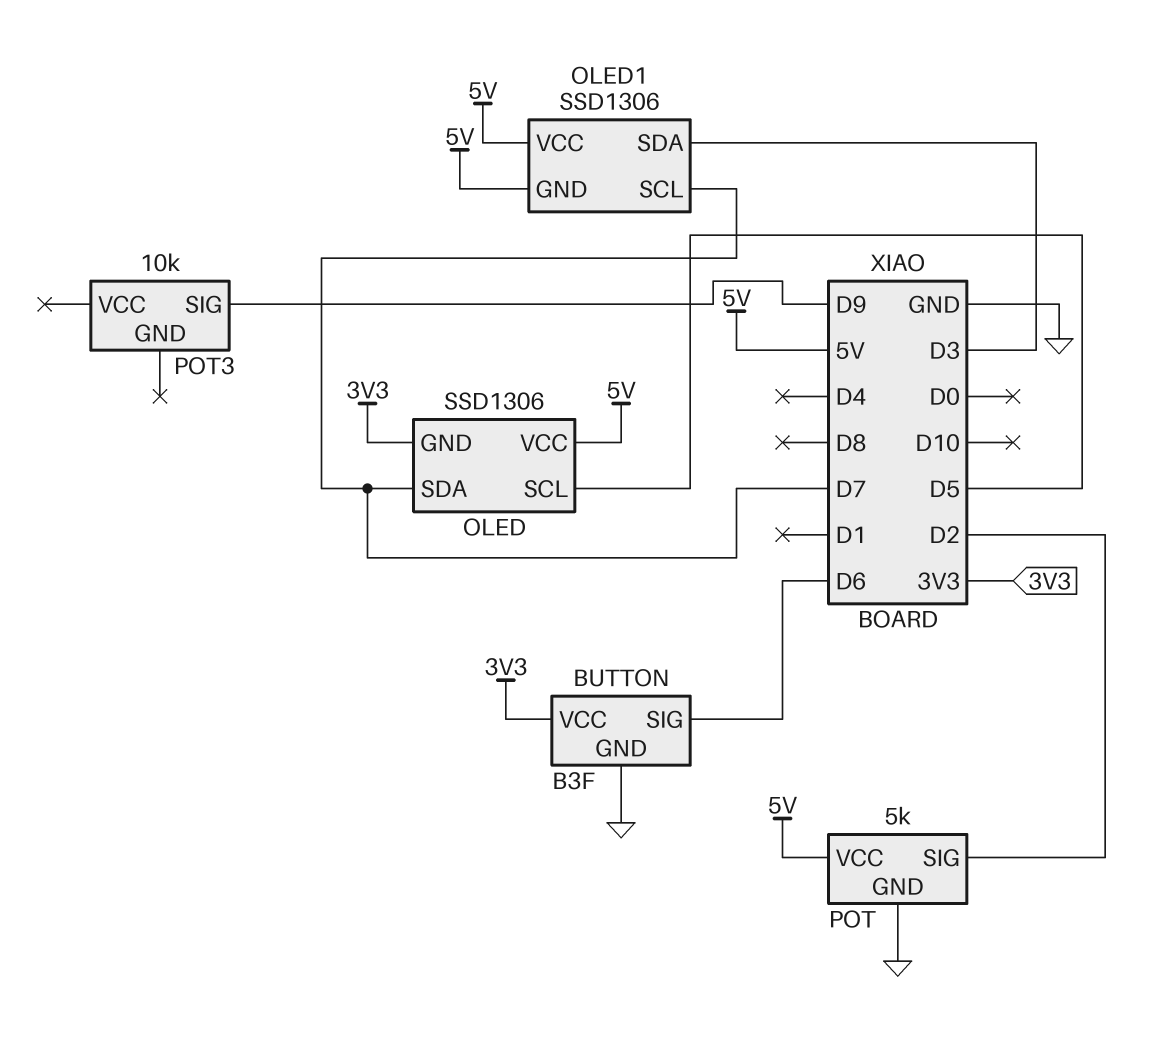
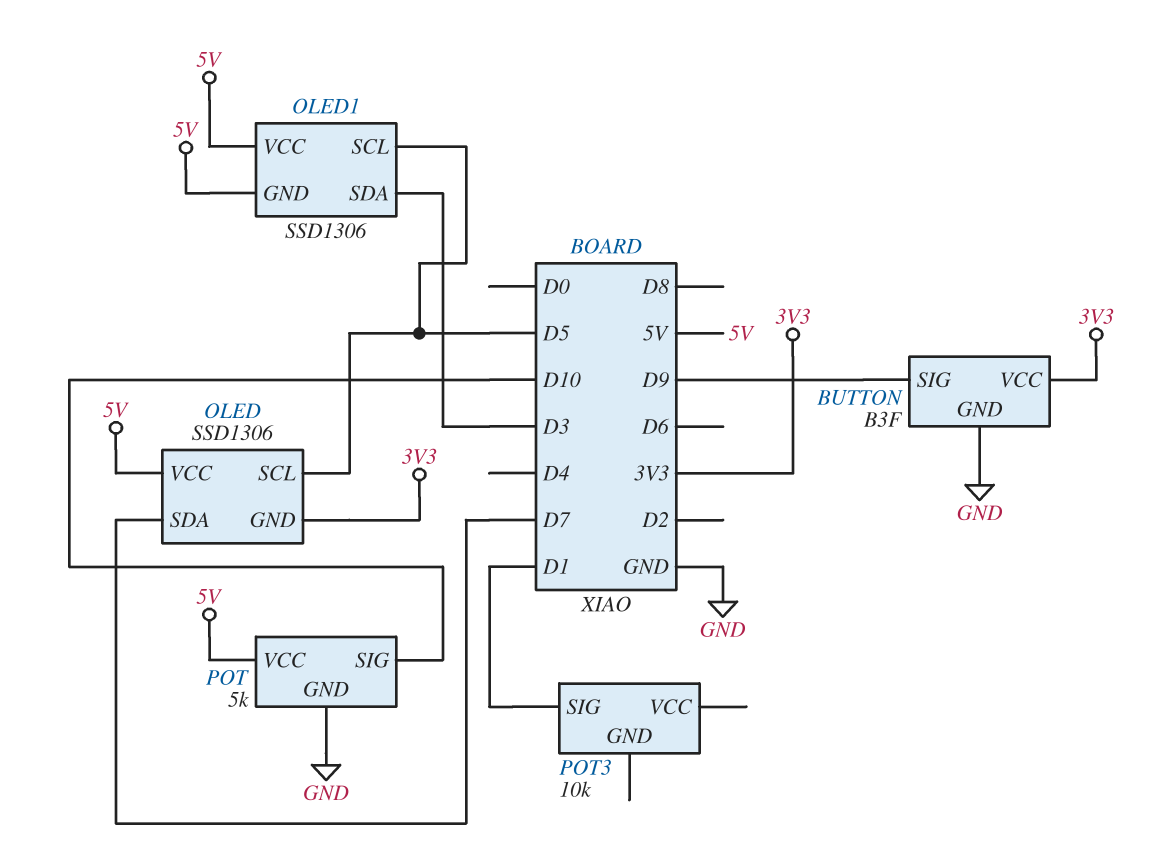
BUTTON pin SIG: D6 -> D9
OLED1 pin SCL: D7 -> D5
POT pin SIG: D2 -> D10
POT3 pin SIG: D9 -> D1

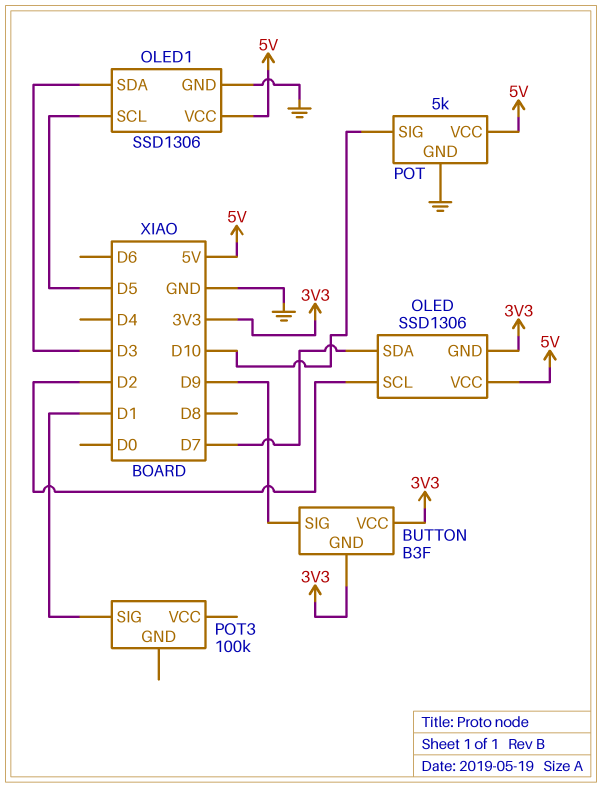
BUTTON pin GND: GND -> 3V3
OLED pin SCL: D5 -> D2
OLED1 pin GND: 5V -> GND
POT3: 10k -> 100k

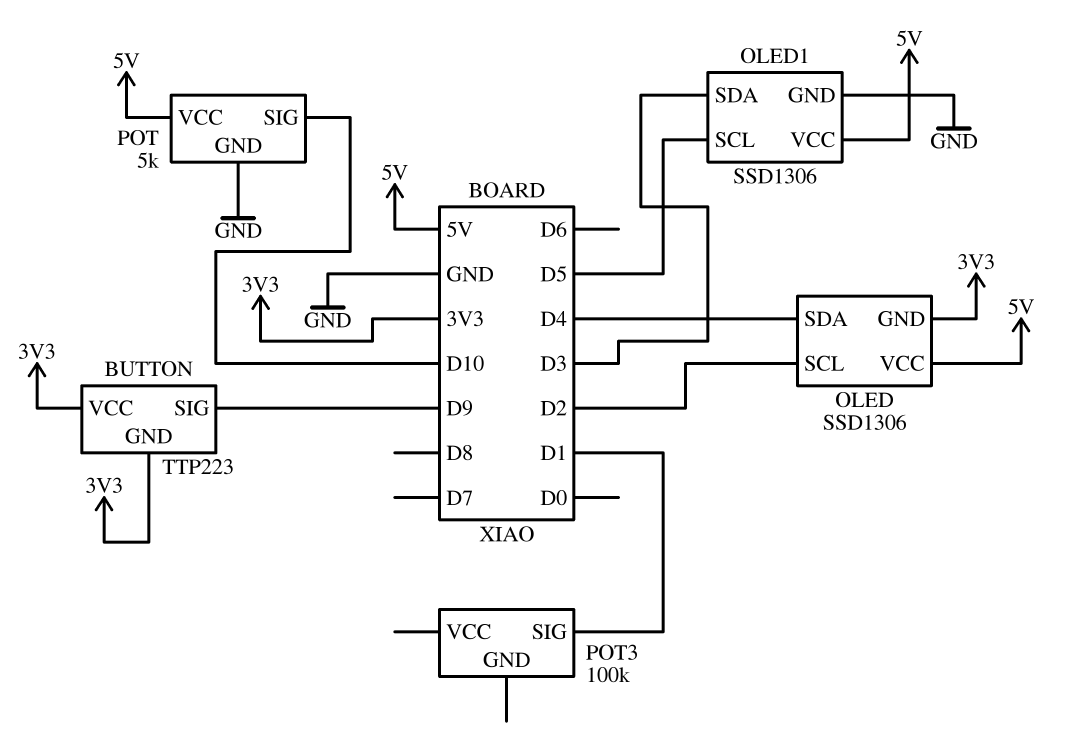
BUTTON: B3F -> TTP223
OLED pin SDA: D7 -> D4

